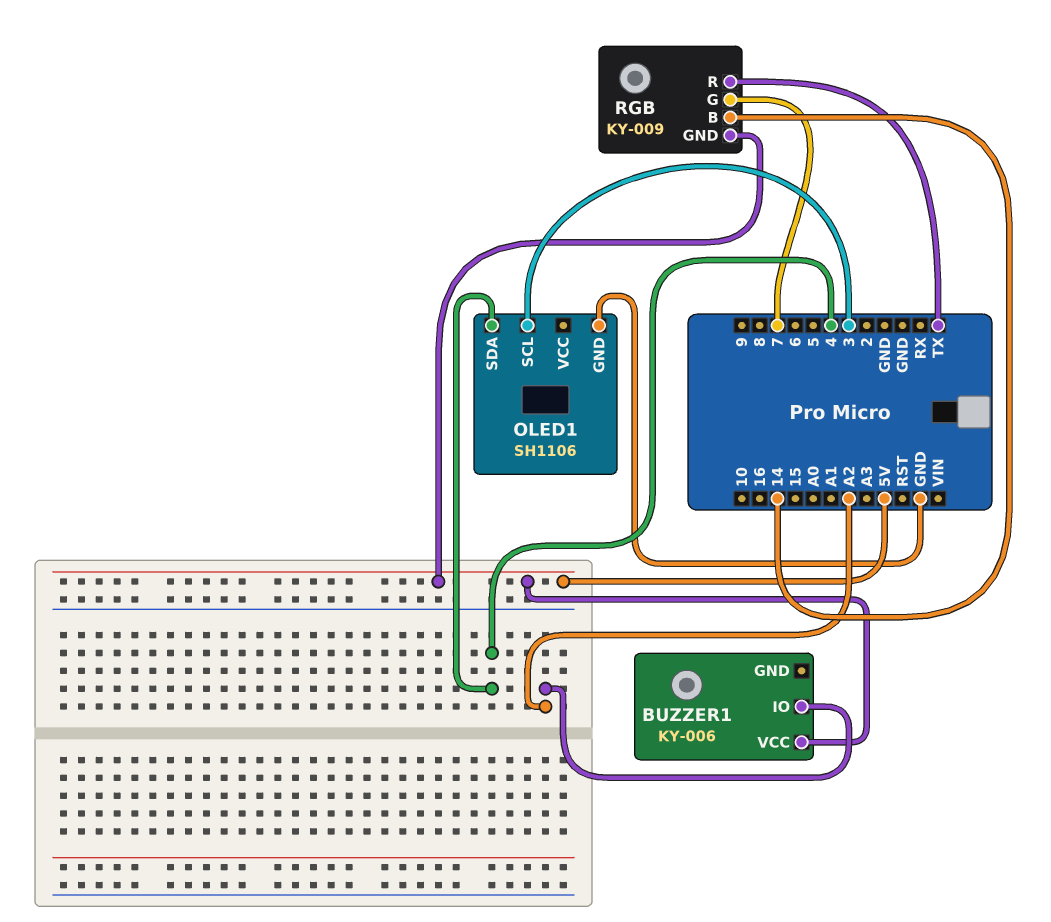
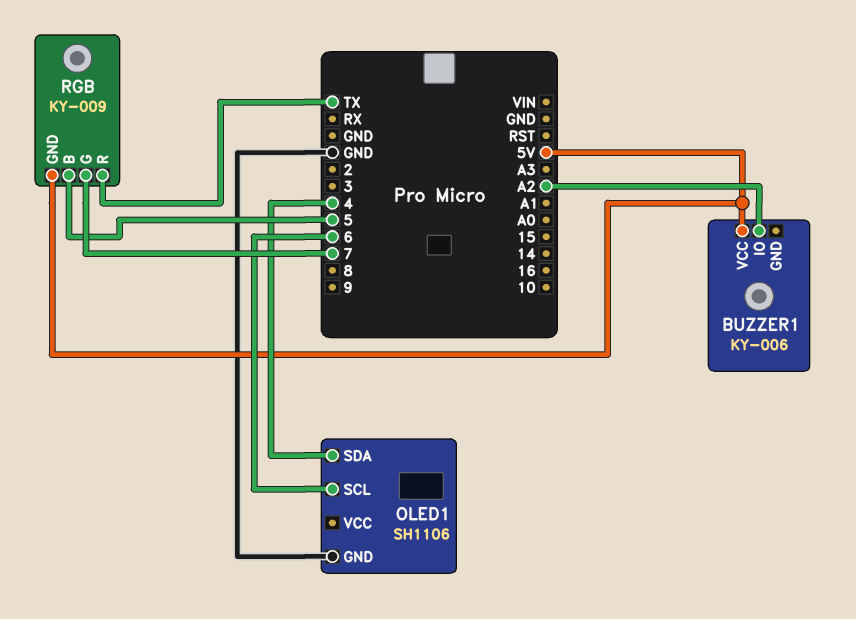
OLED1 pin SCL: 3 -> 6
RGB pin B: 14 -> 5

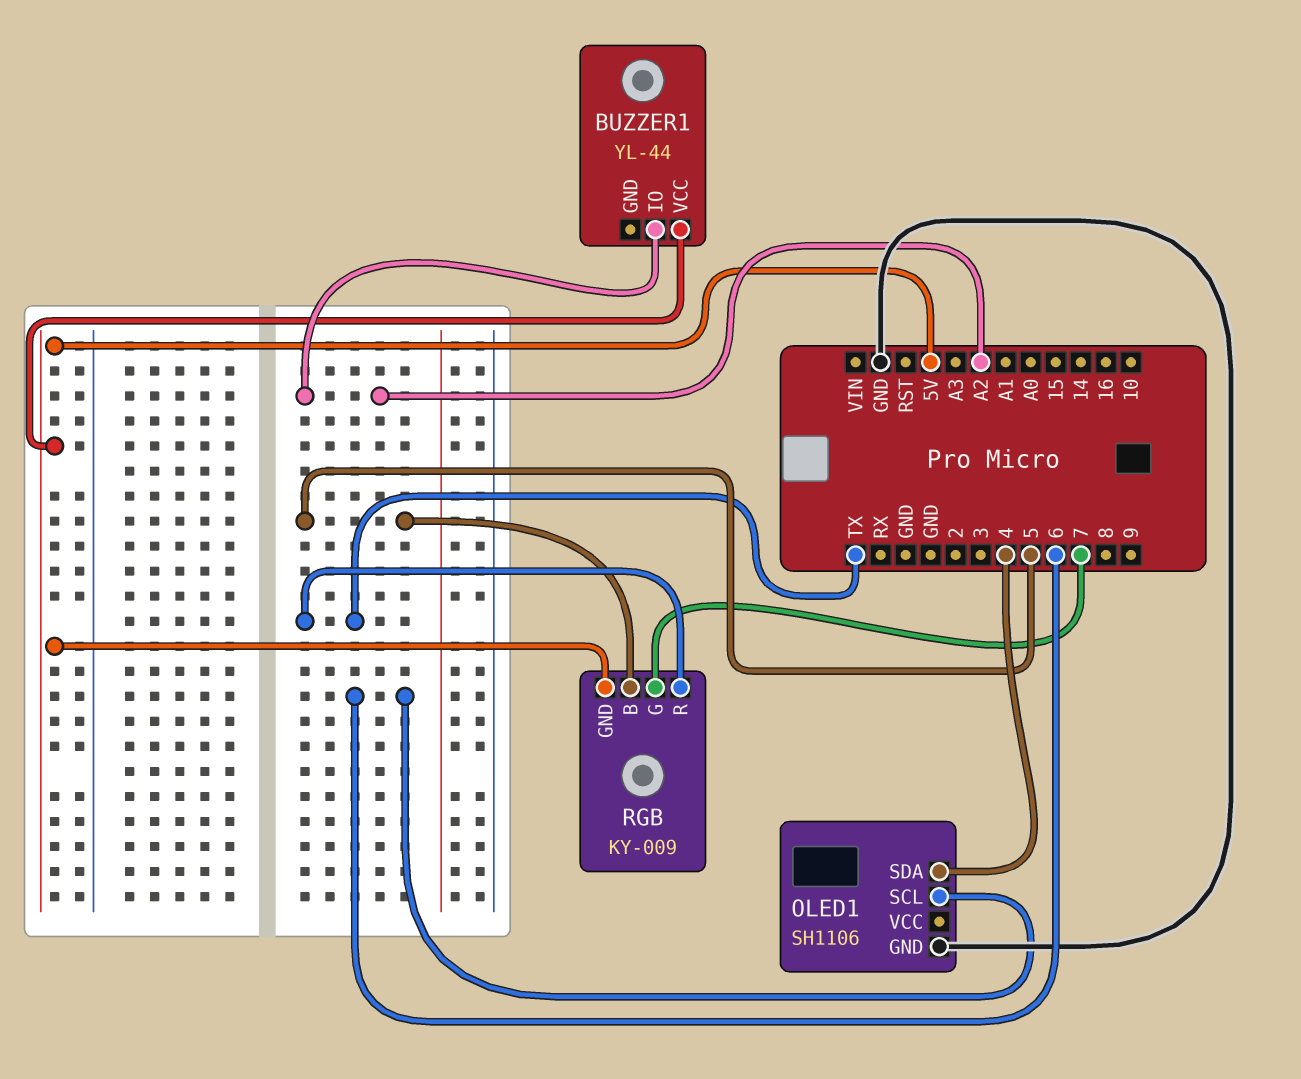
BUZZER1: KY-006 -> YL-44

